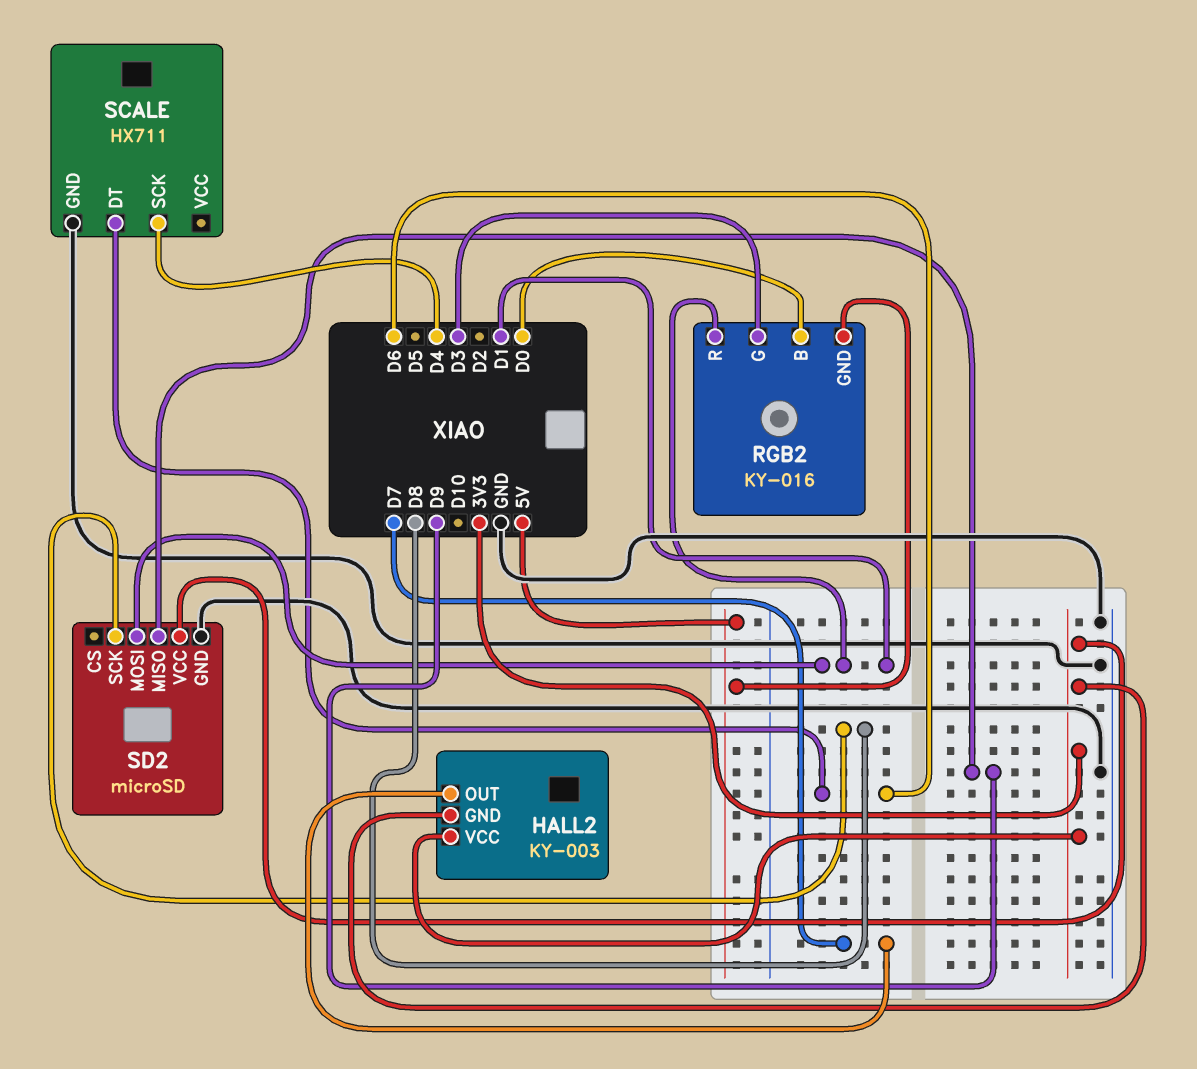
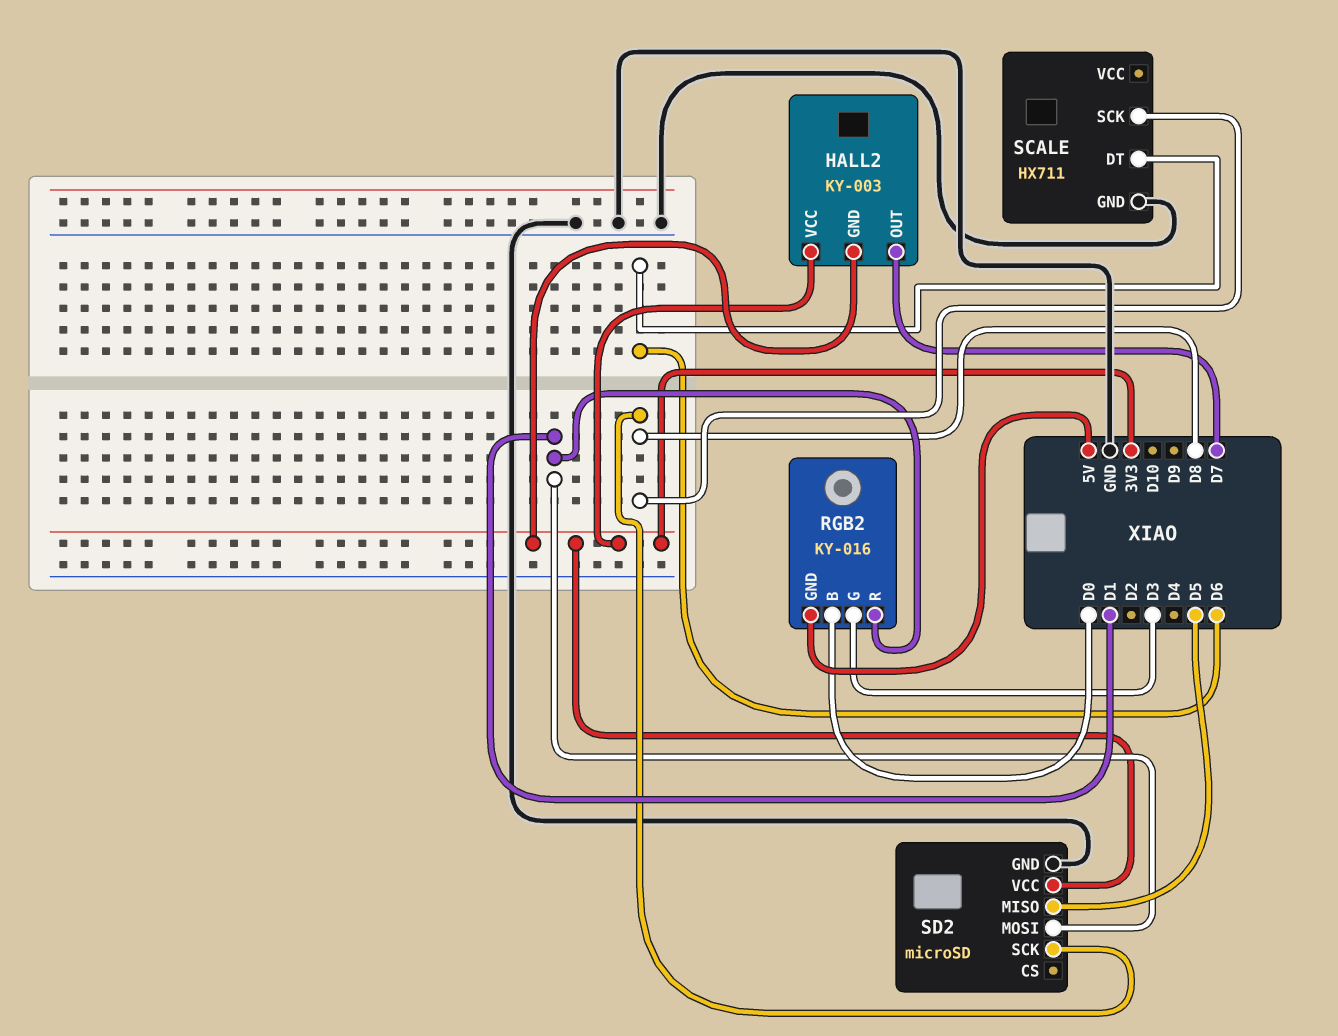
SCALE pin SCK: D4 -> D8
SD2 pin MISO: D9 -> D5

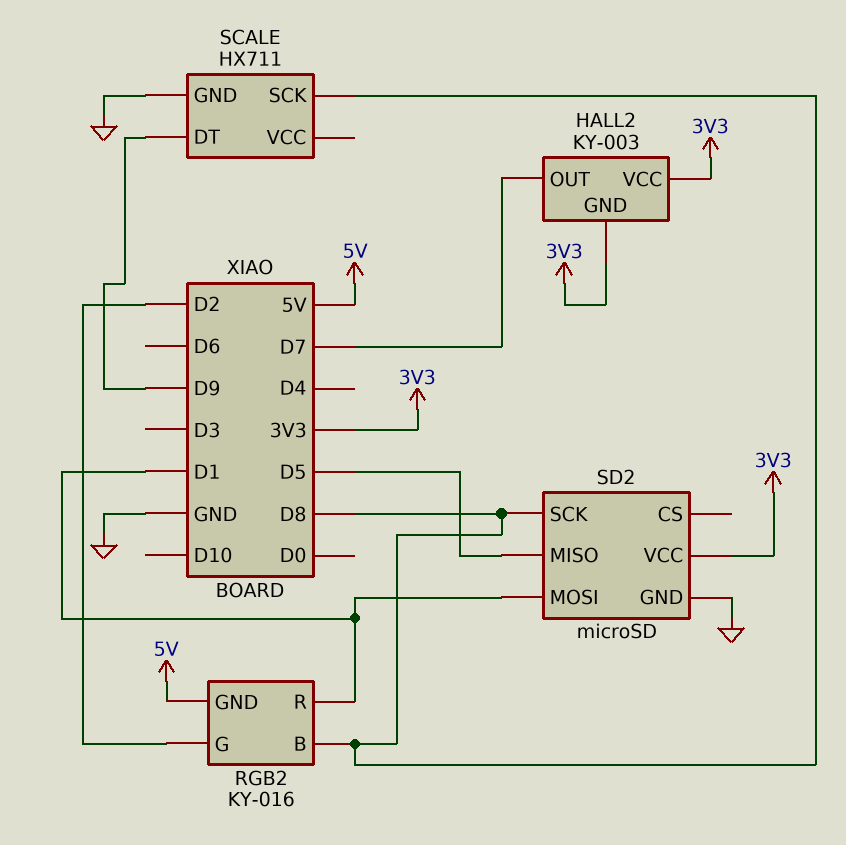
RGB2 pin B: D0 -> D8
RGB2 pin G: D3 -> D2
SCALE pin DT: D6 -> D9

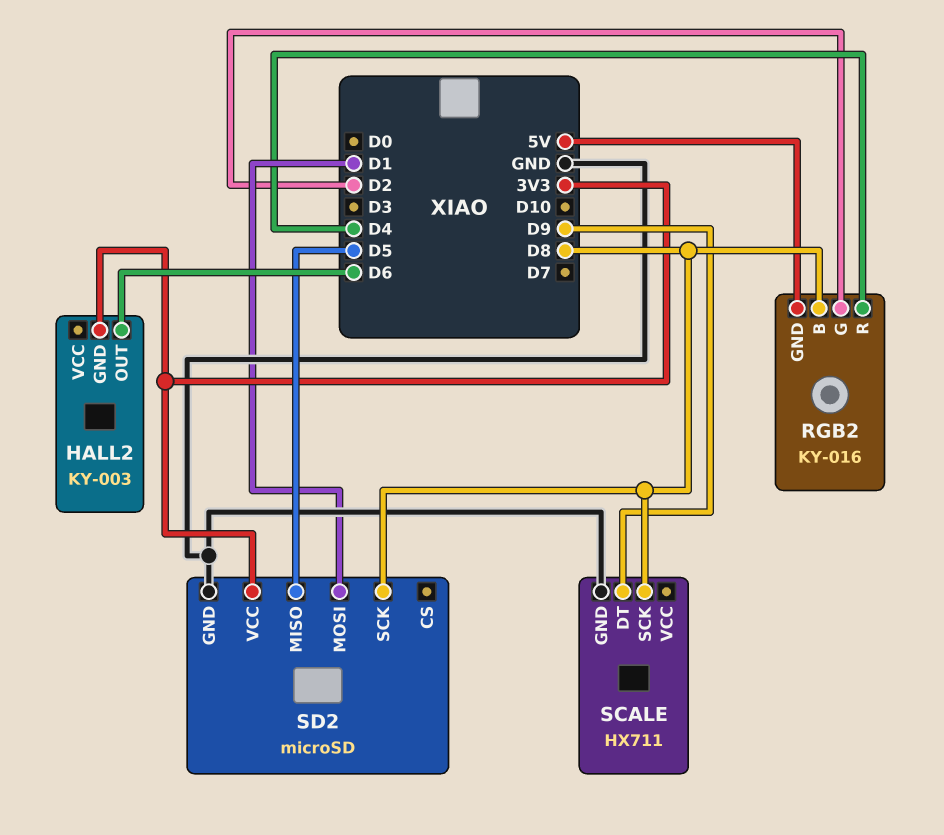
HALL2 pin OUT: D7 -> D6
HALL2 pin VCC: 3V3 -> none
RGB2 pin R: D1 -> D4

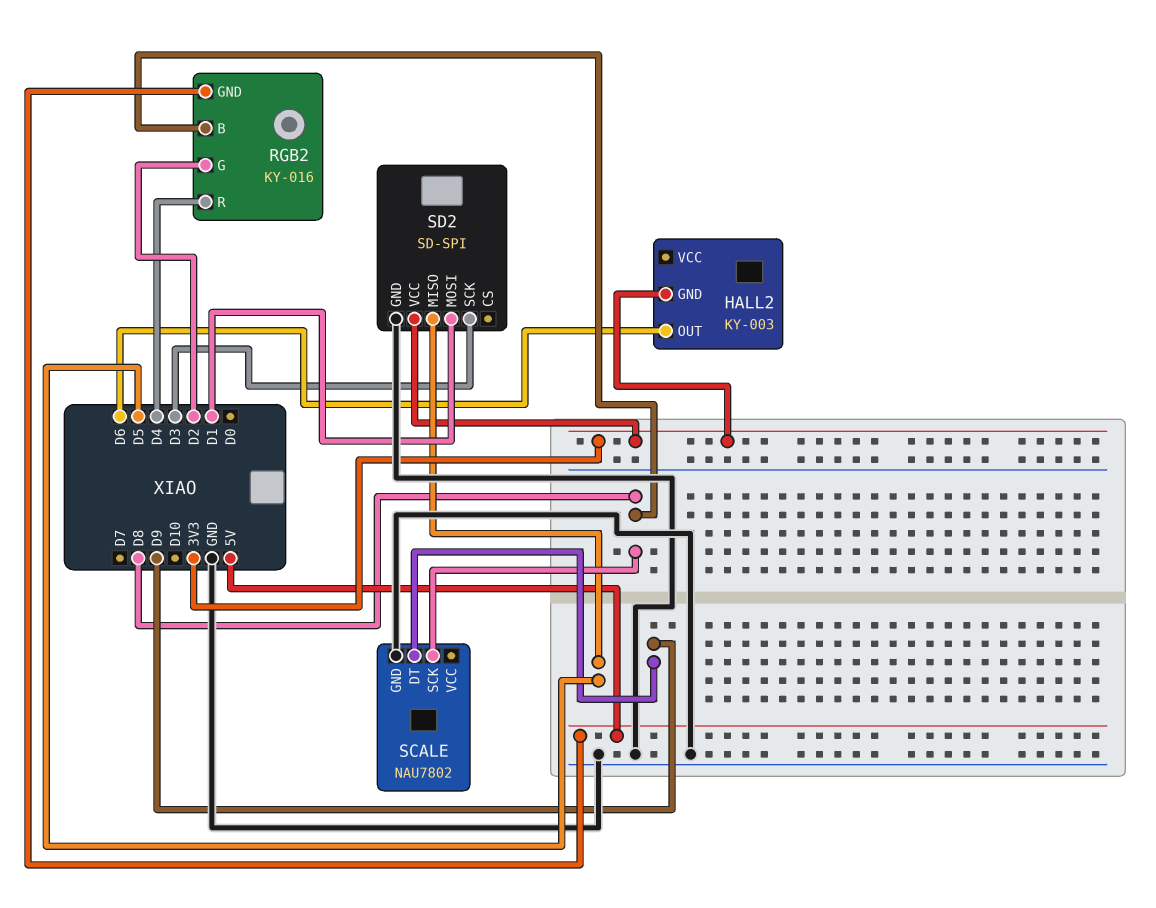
SCALE: HX711 -> NAU7802
SD2: microSD -> SD-SPI
SD2 pin SCK: D8 -> D3

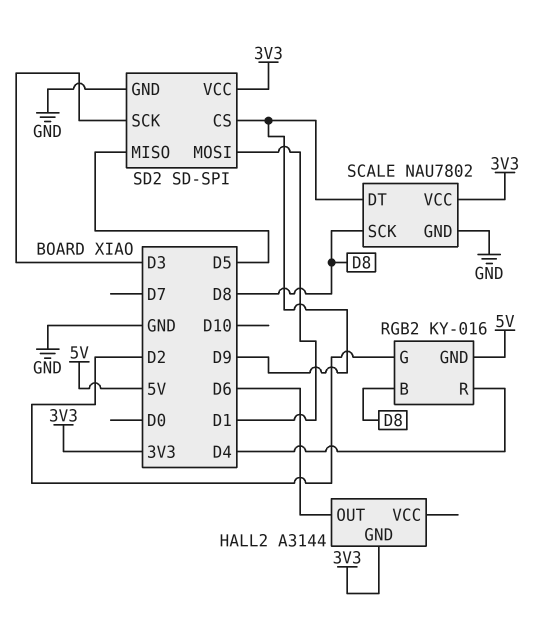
HALL2: KY-003 -> A3144
SCALE pin VCC: none -> 3V3
SD2 pin CS: none -> D9

